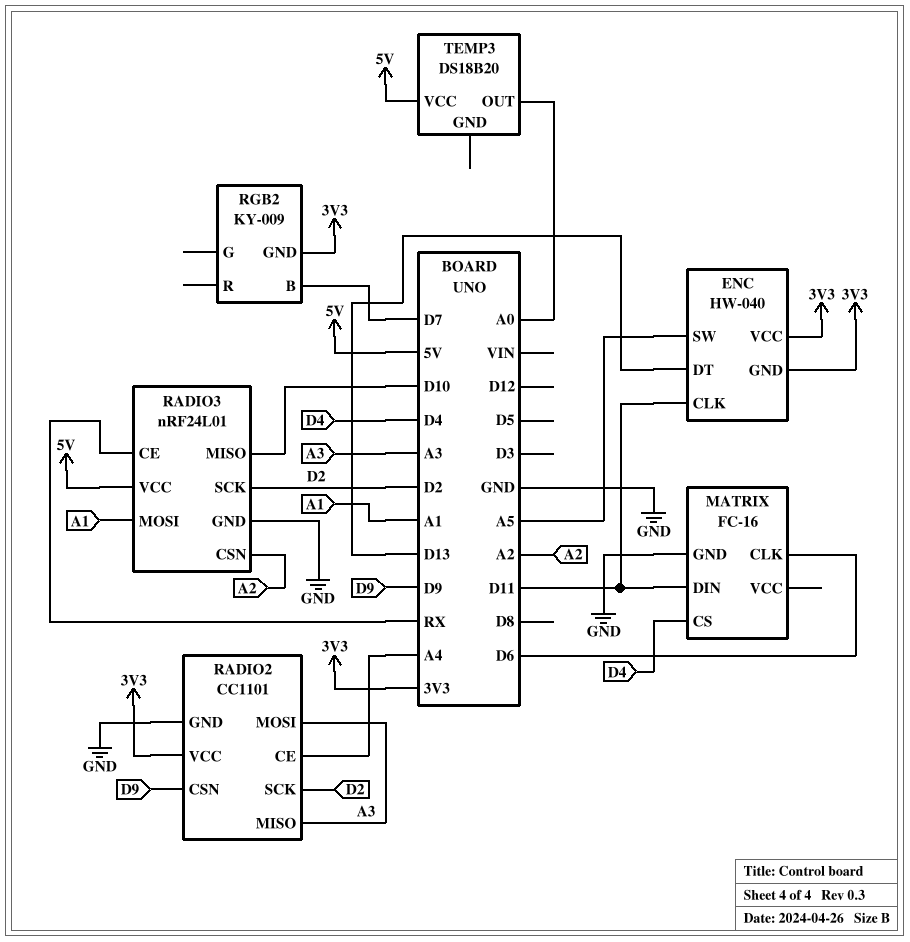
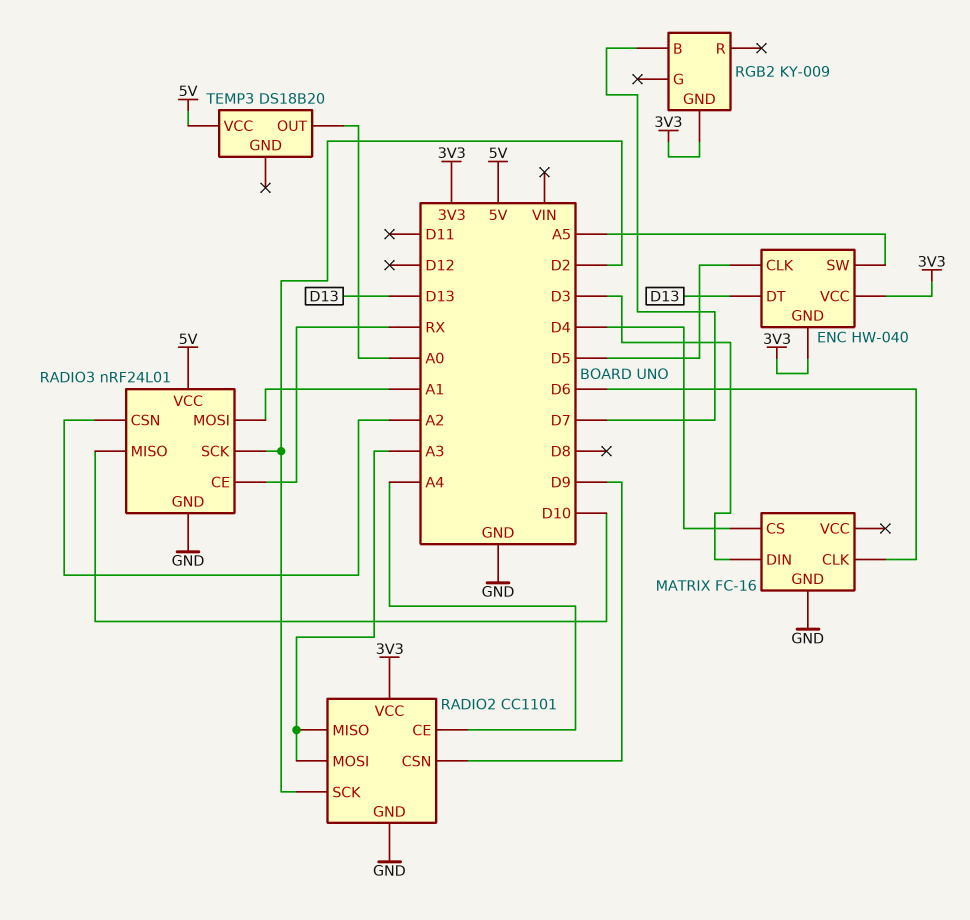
ENC pin CLK: D11 -> D5
MATRIX pin DIN: D11 -> D3

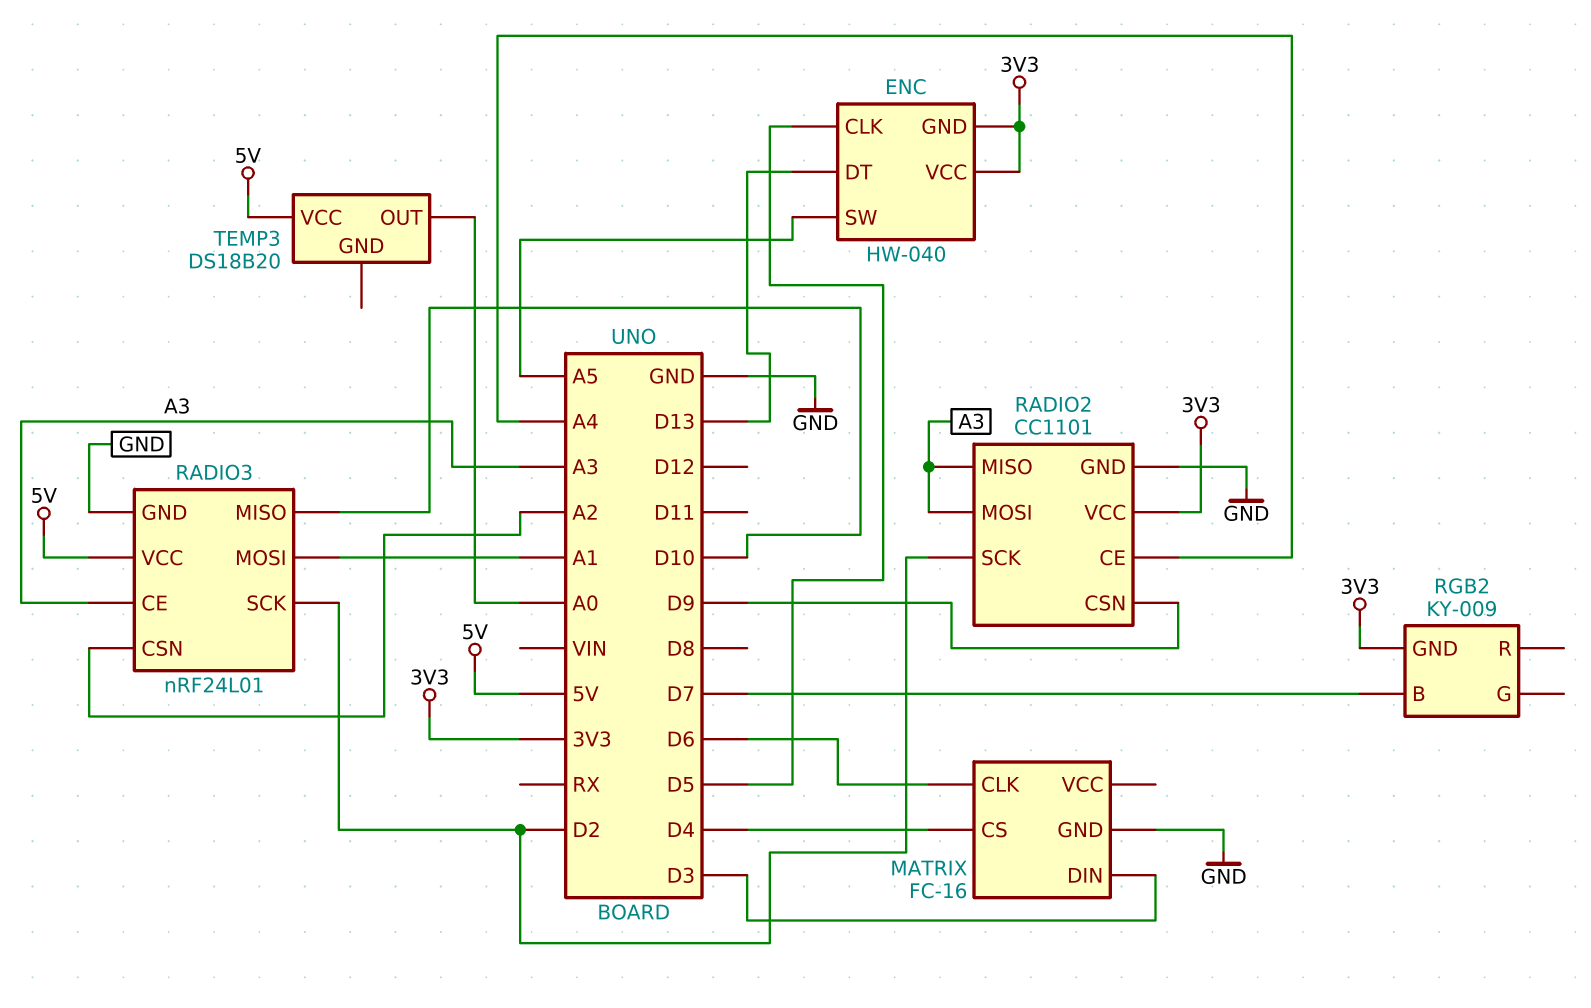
RADIO3 pin CE: RX -> A3

